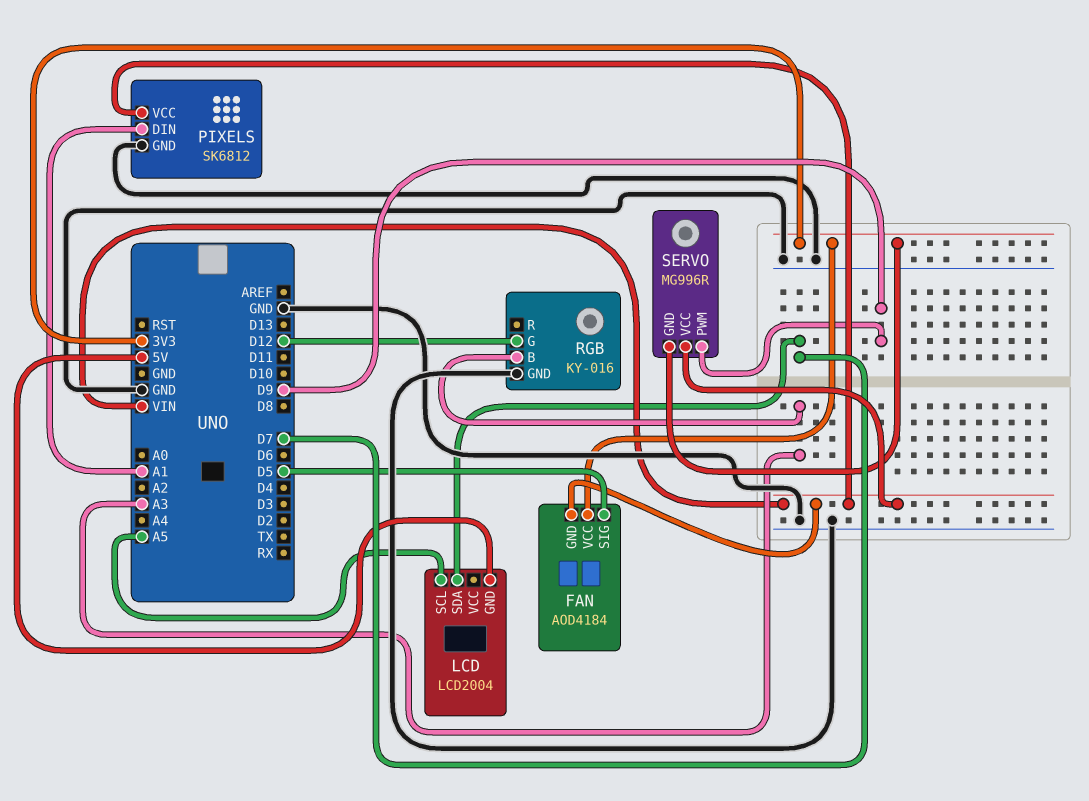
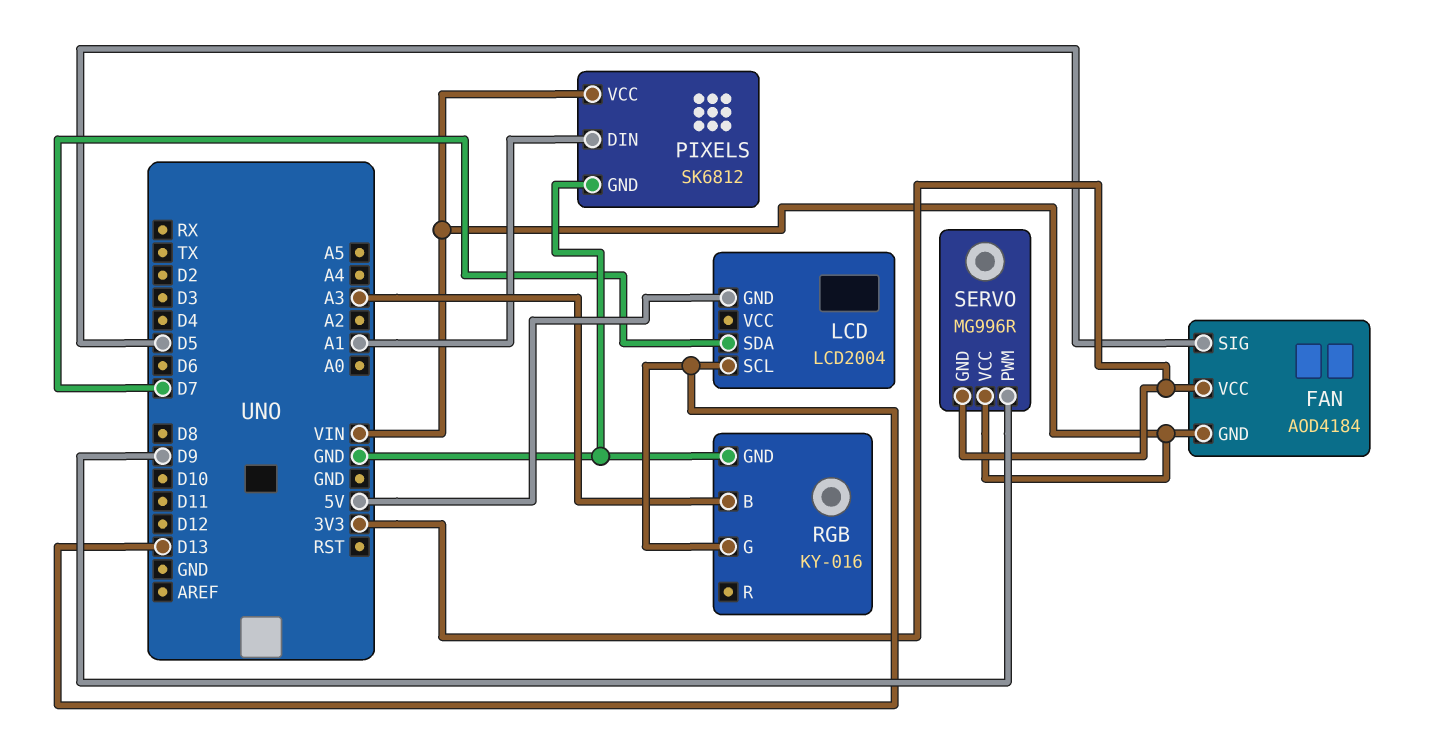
LCD pin SCL: A5 -> D13
RGB pin G: D12 -> D13

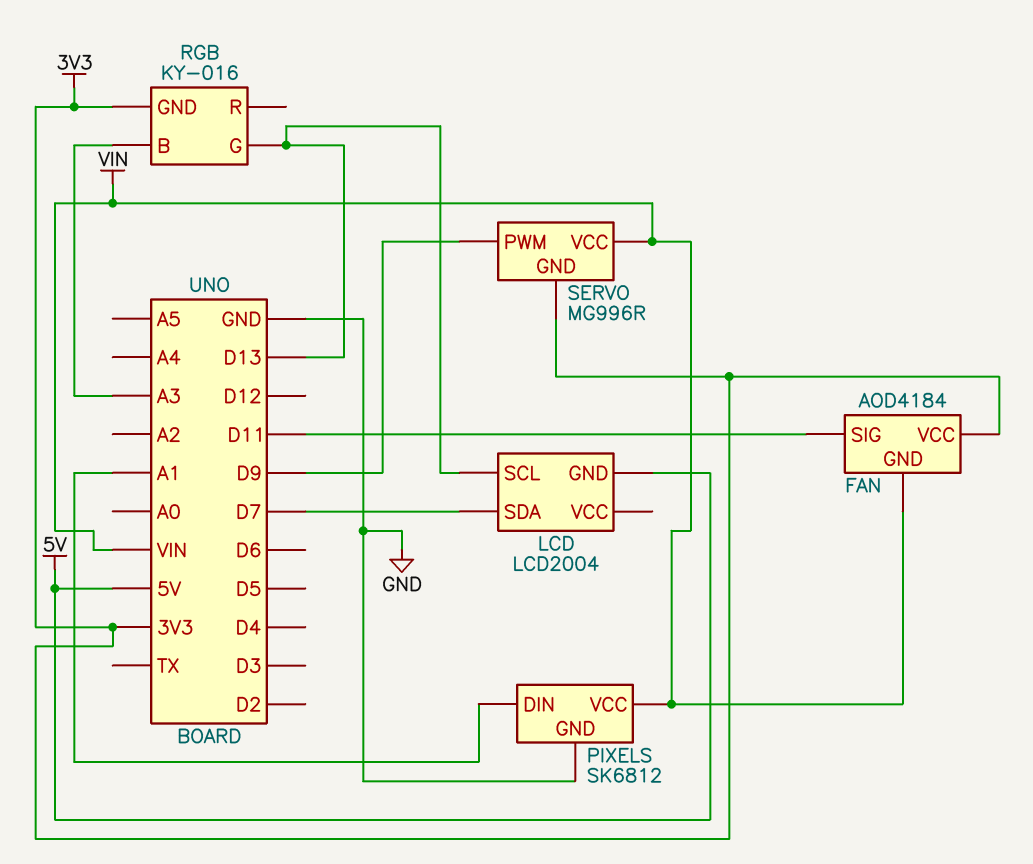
FAN pin SIG: D5 -> D11
RGB pin GND: GND -> 3V3

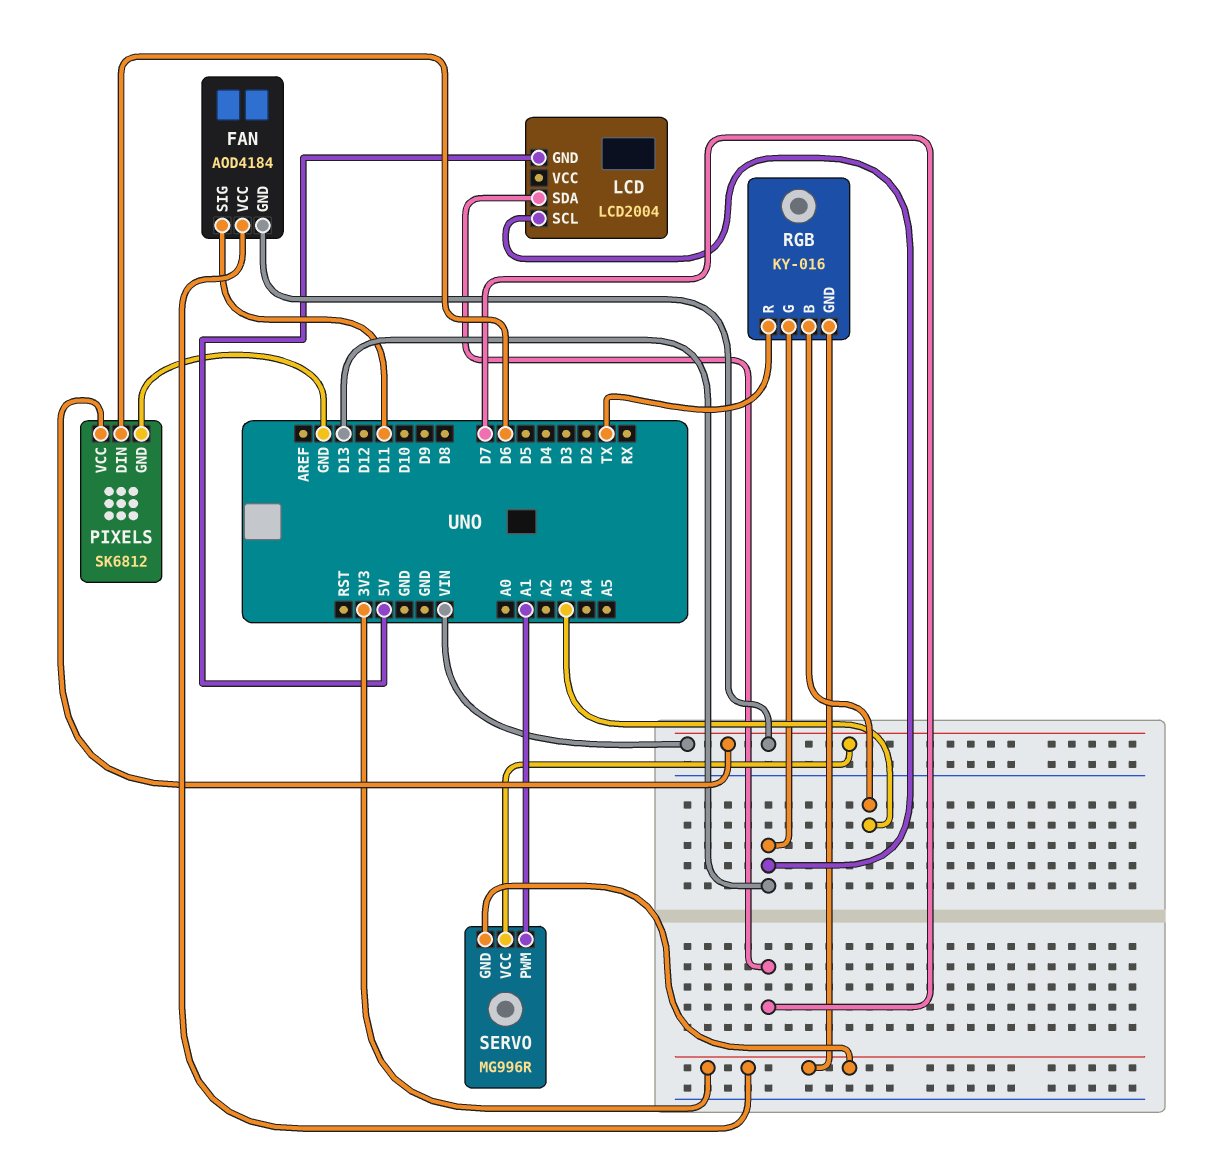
PIXELS pin DIN: A1 -> D6
RGB pin R: none -> TX
SERVO pin PWM: D9 -> A1

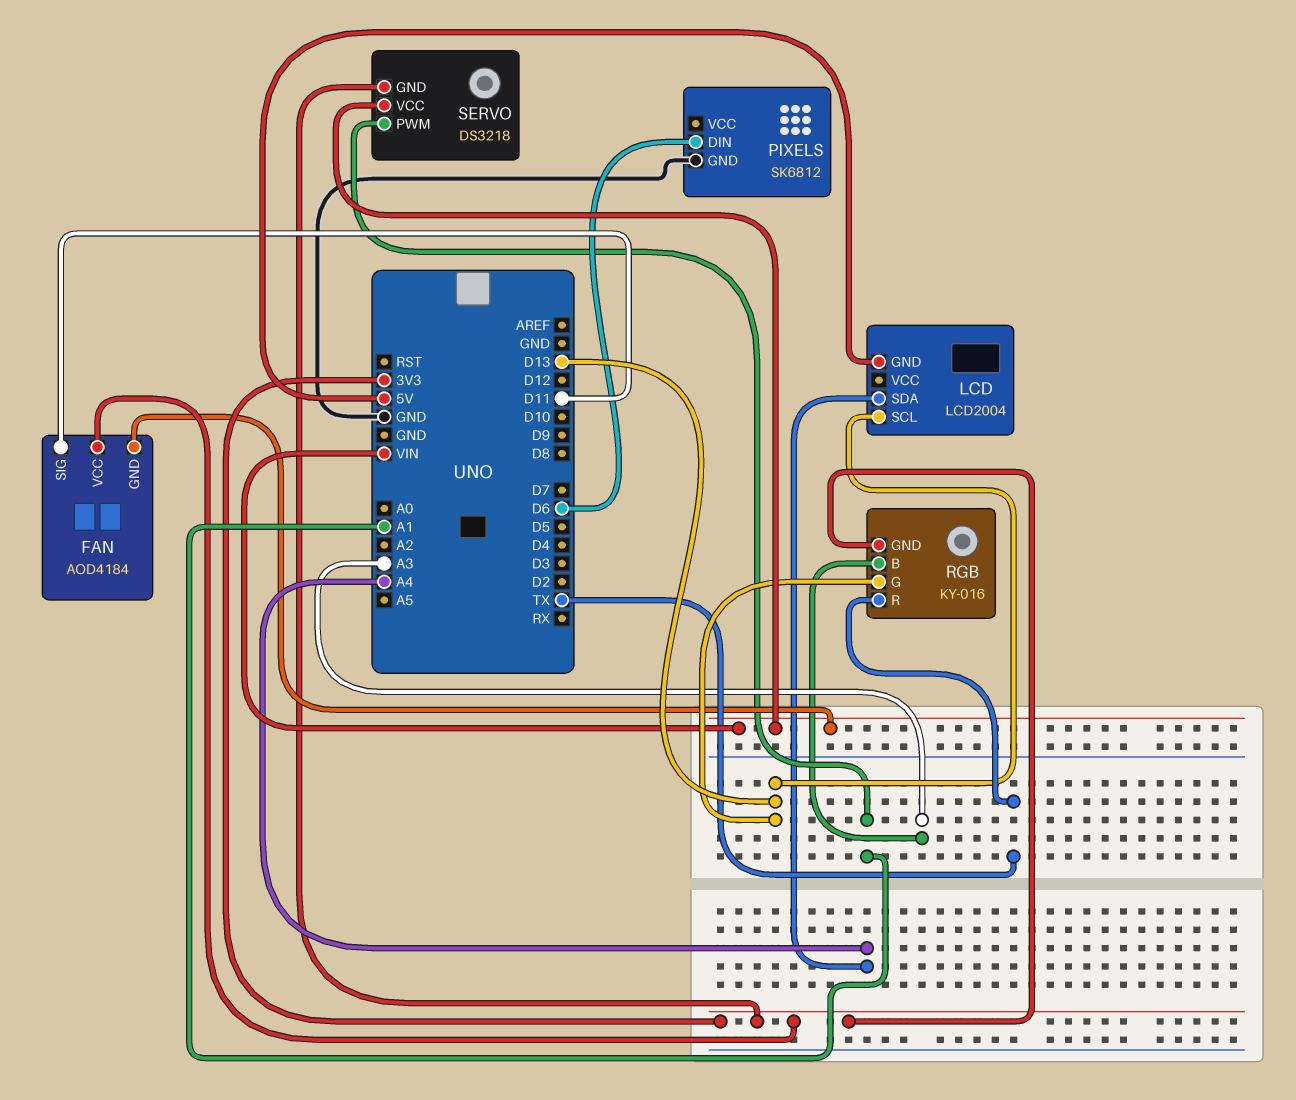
LCD pin SDA: D7 -> A4
PIXELS pin VCC: VIN -> none
SERVO: MG996R -> DS3218

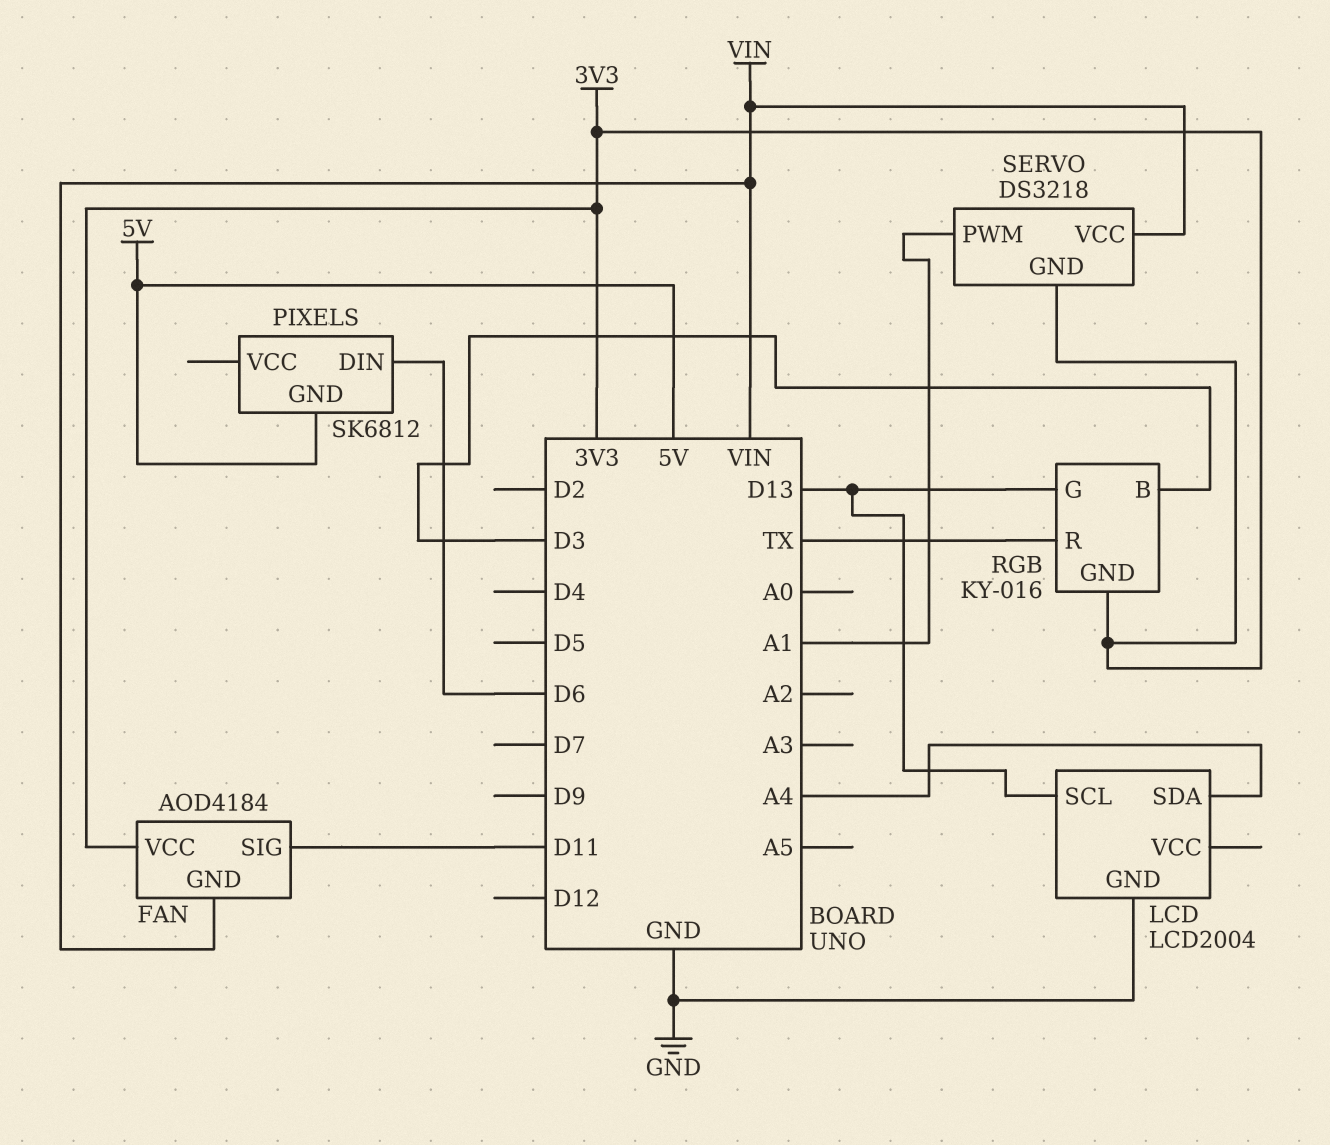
LCD pin GND: 5V -> GND
PIXELS pin GND: GND -> 5V
RGB pin B: A3 -> D3

